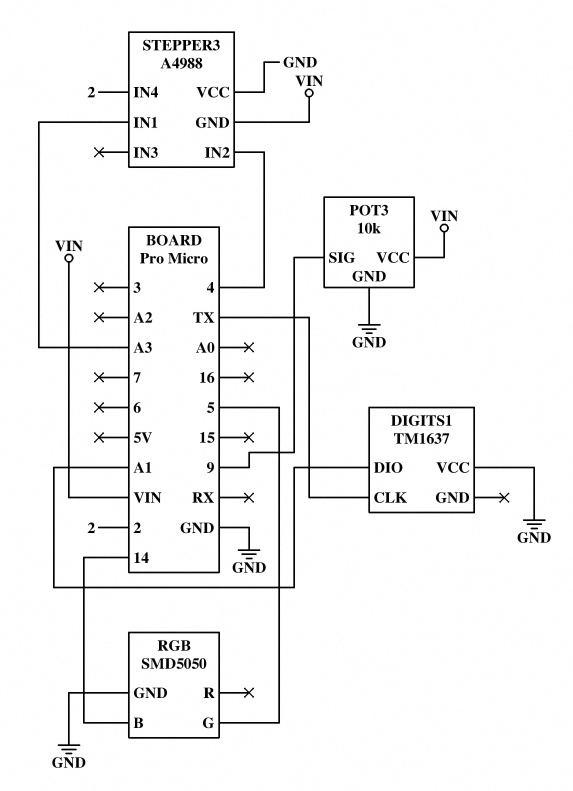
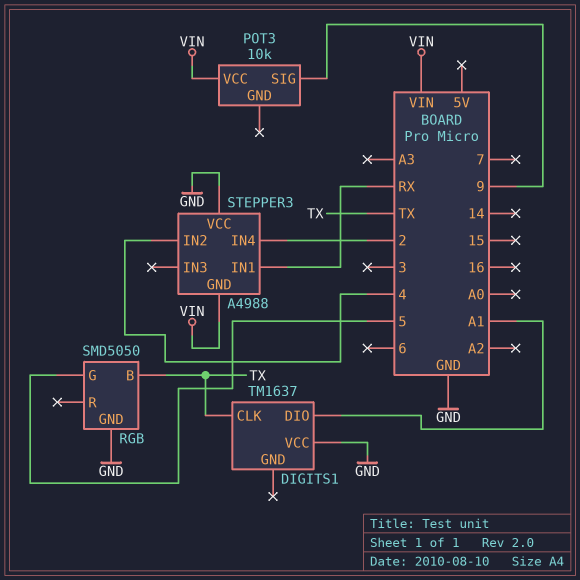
POT3 pin GND: GND -> none
RGB pin B: 14 -> TX
STEPPER3 pin IN1: A3 -> RX

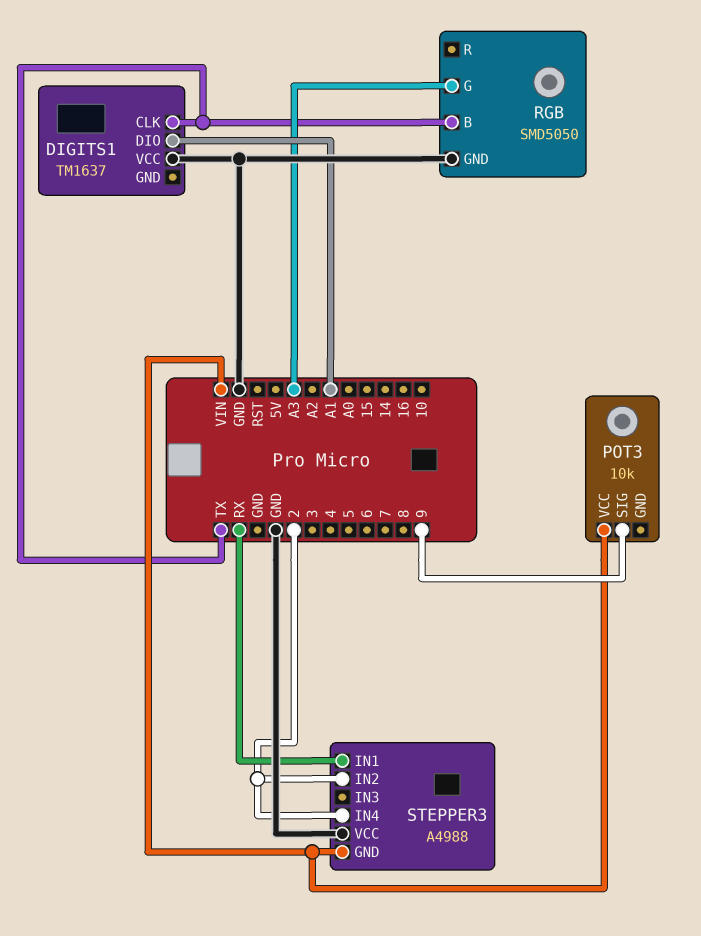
RGB pin G: 5 -> A3
STEPPER3 pin IN2: 4 -> 2

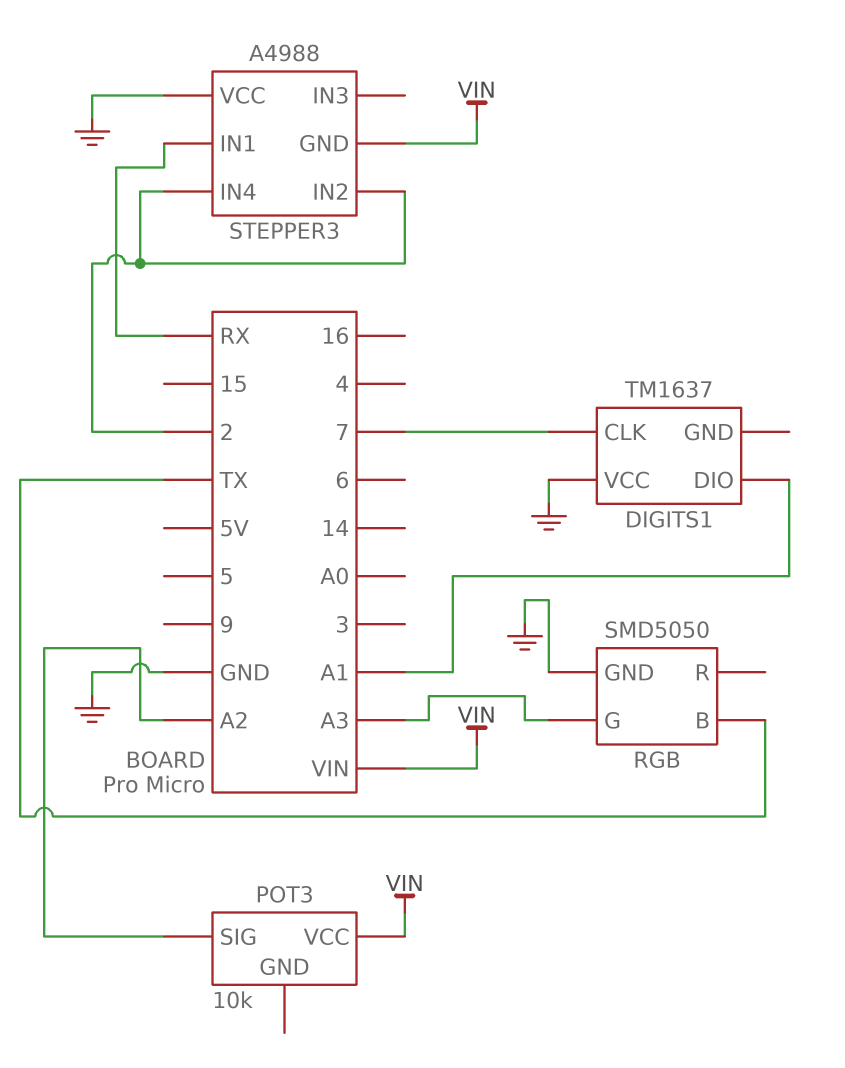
DIGITS1 pin CLK: TX -> 7
POT3 pin SIG: 9 -> A2

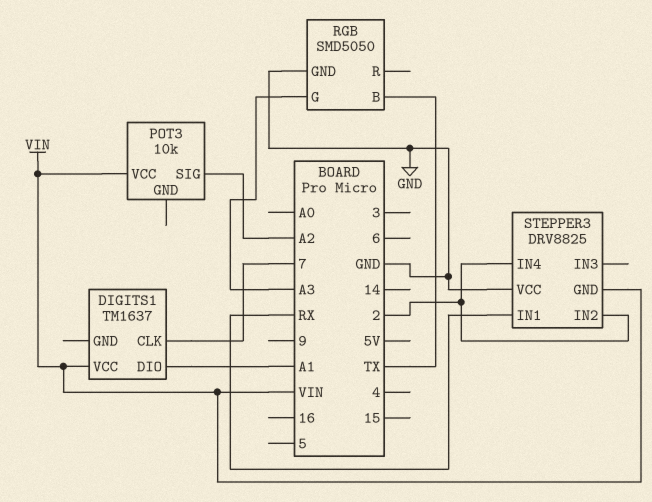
DIGITS1 pin VCC: GND -> VIN
STEPPER3: A4988 -> DRV8825

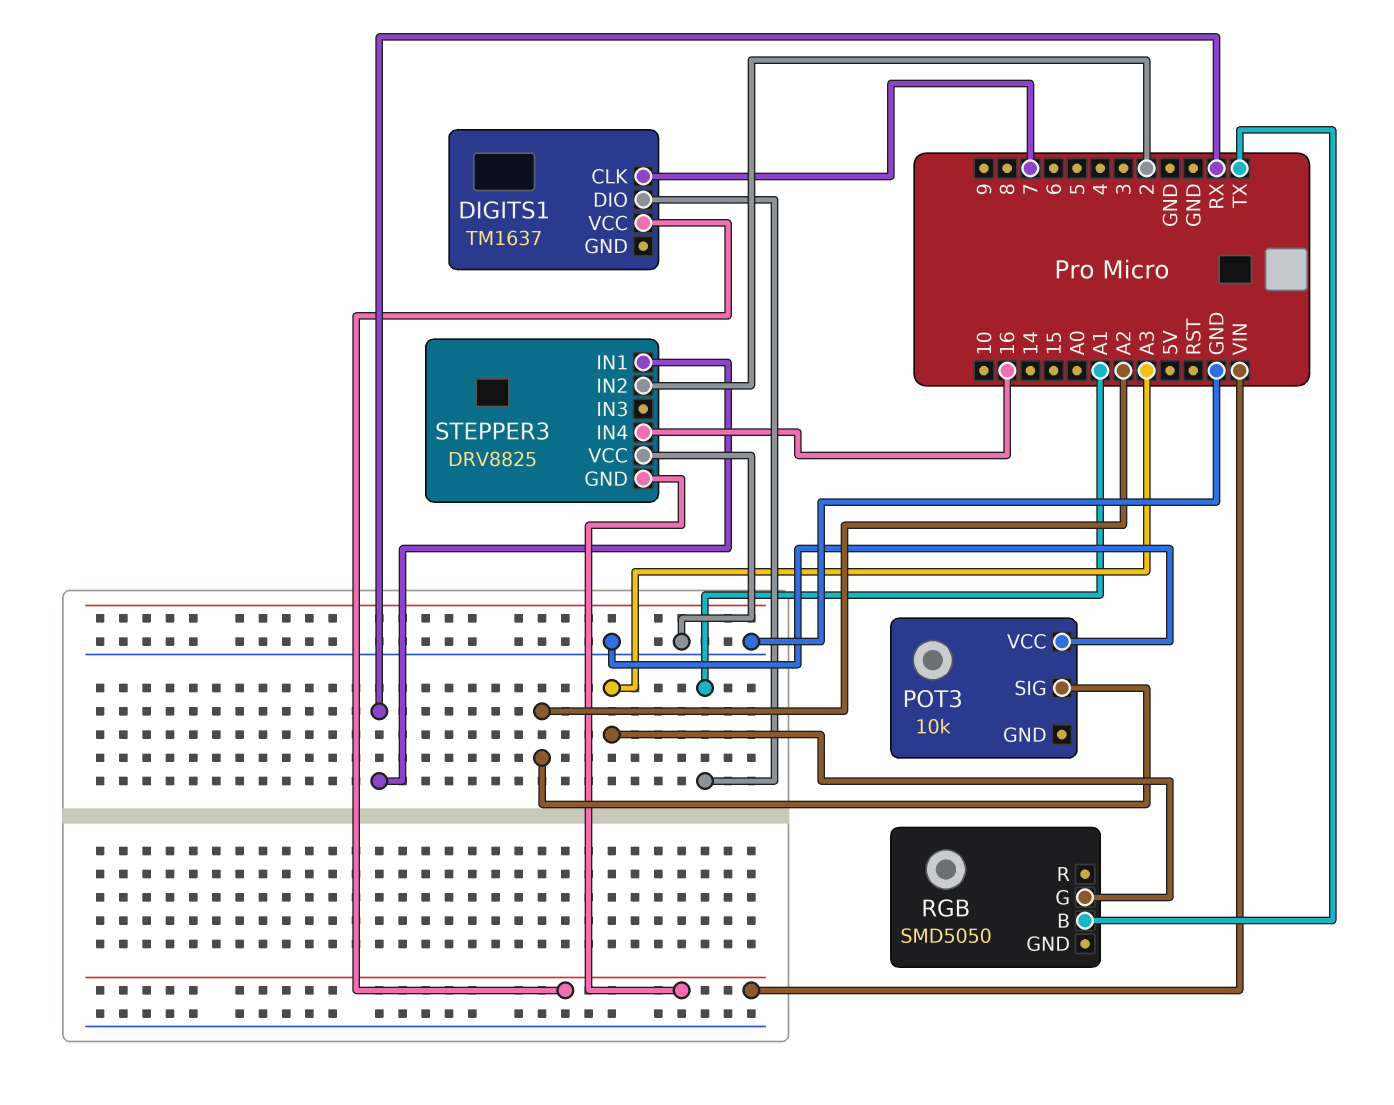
POT3 pin VCC: VIN -> GND
RGB pin GND: GND -> none
STEPPER3 pin IN4: 2 -> 16

